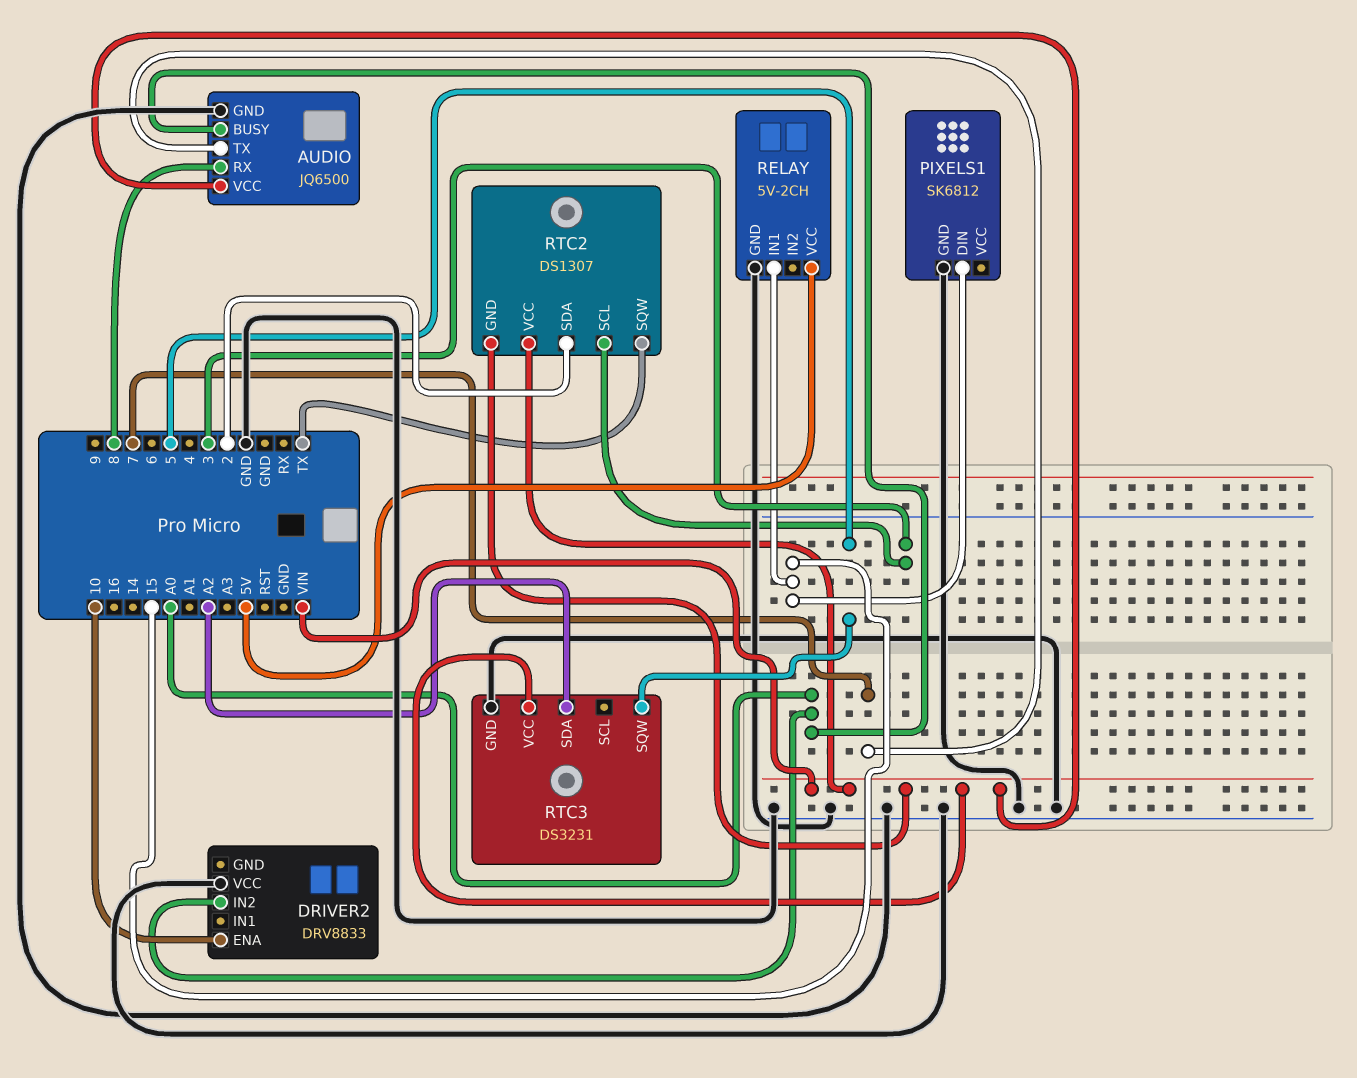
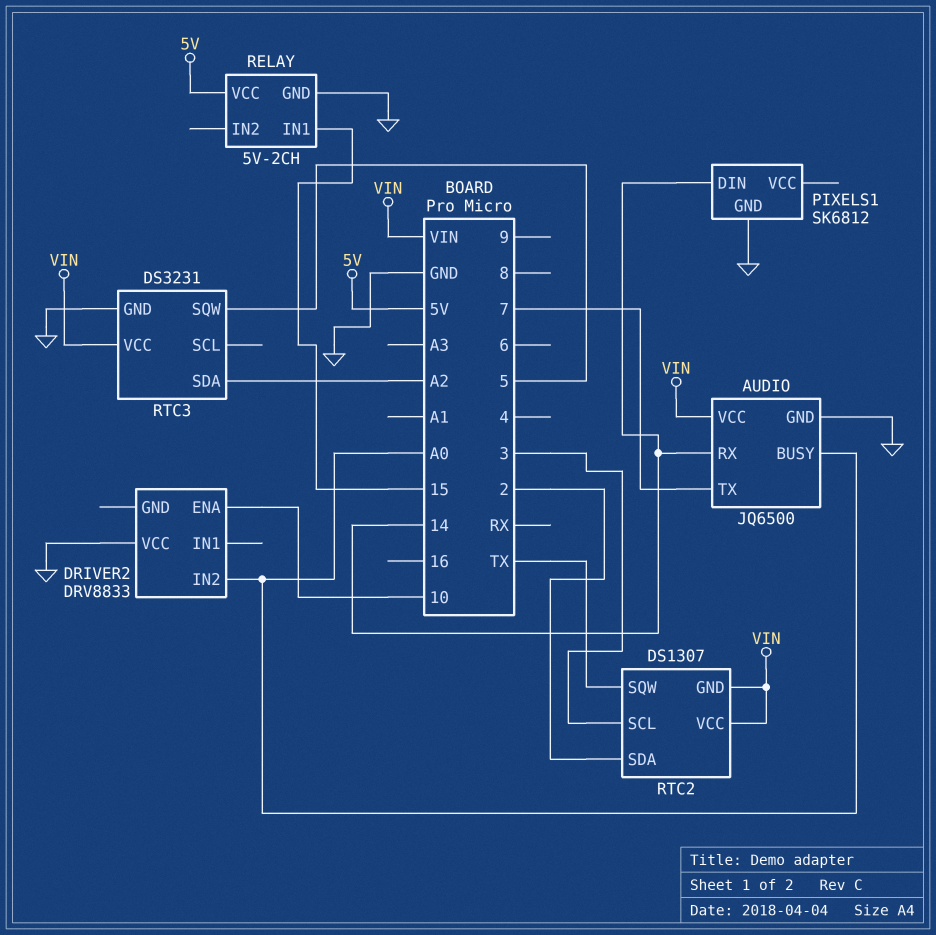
AUDIO pin RX: 8 -> 14
PIXELS1 pin DIN: 15 -> 14

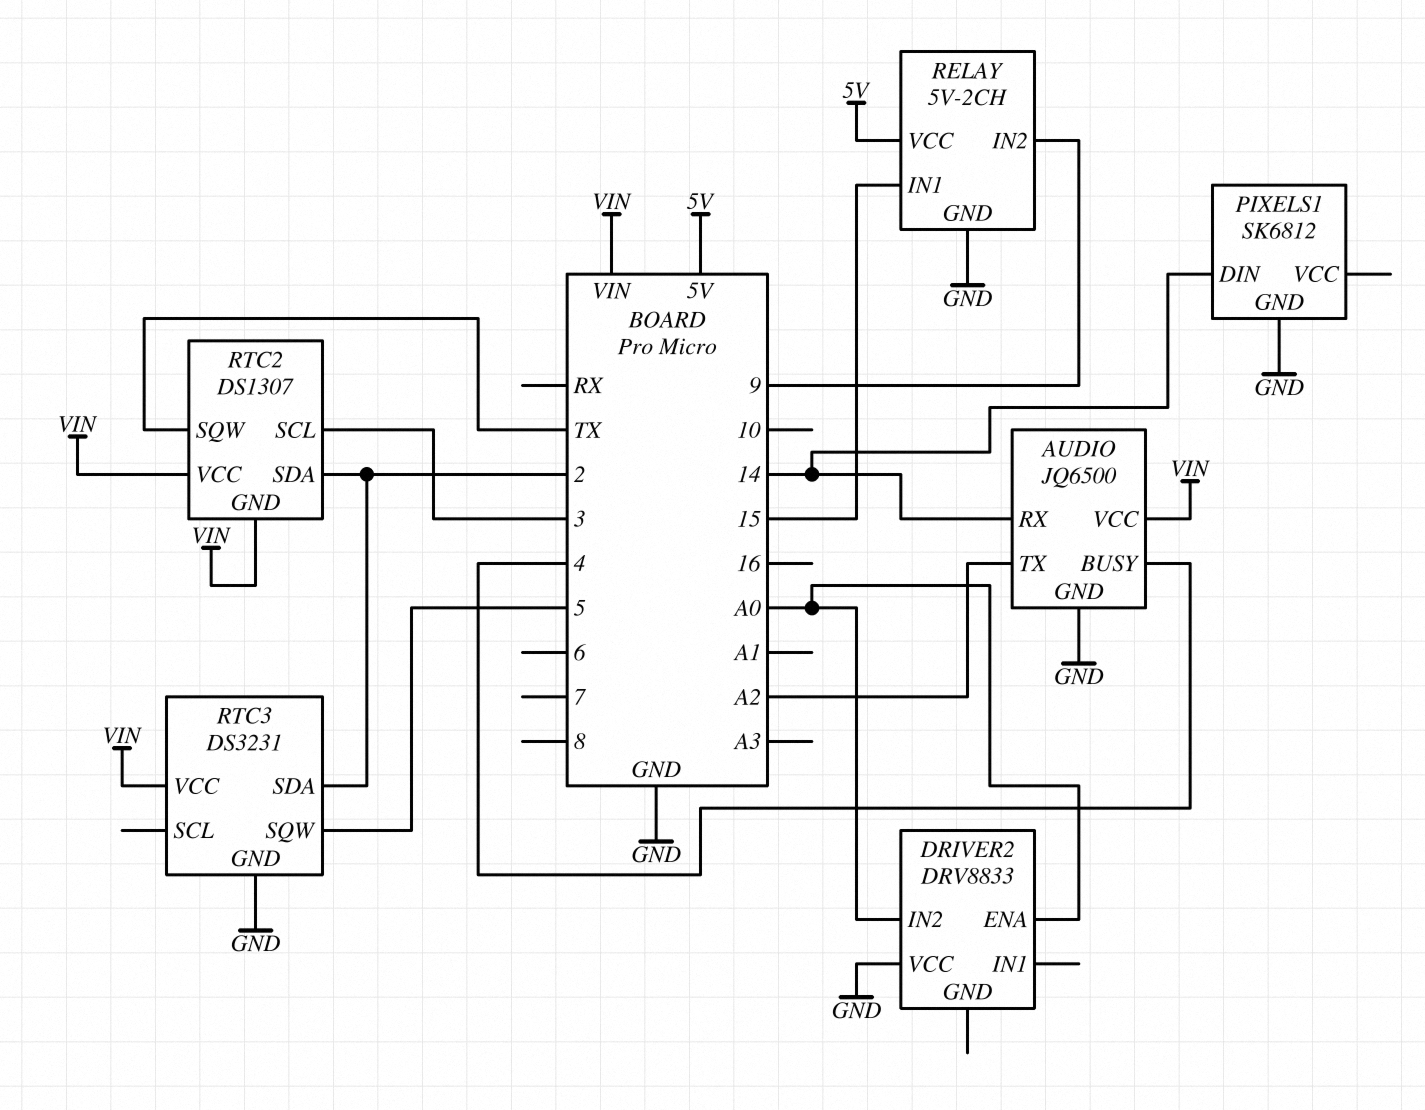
AUDIO pin BUSY: A0 -> 4
AUDIO pin TX: 7 -> A2
DRIVER2 pin ENA: 10 -> A0
RELAY pin IN2: none -> 9
RTC3 pin SDA: A2 -> 2

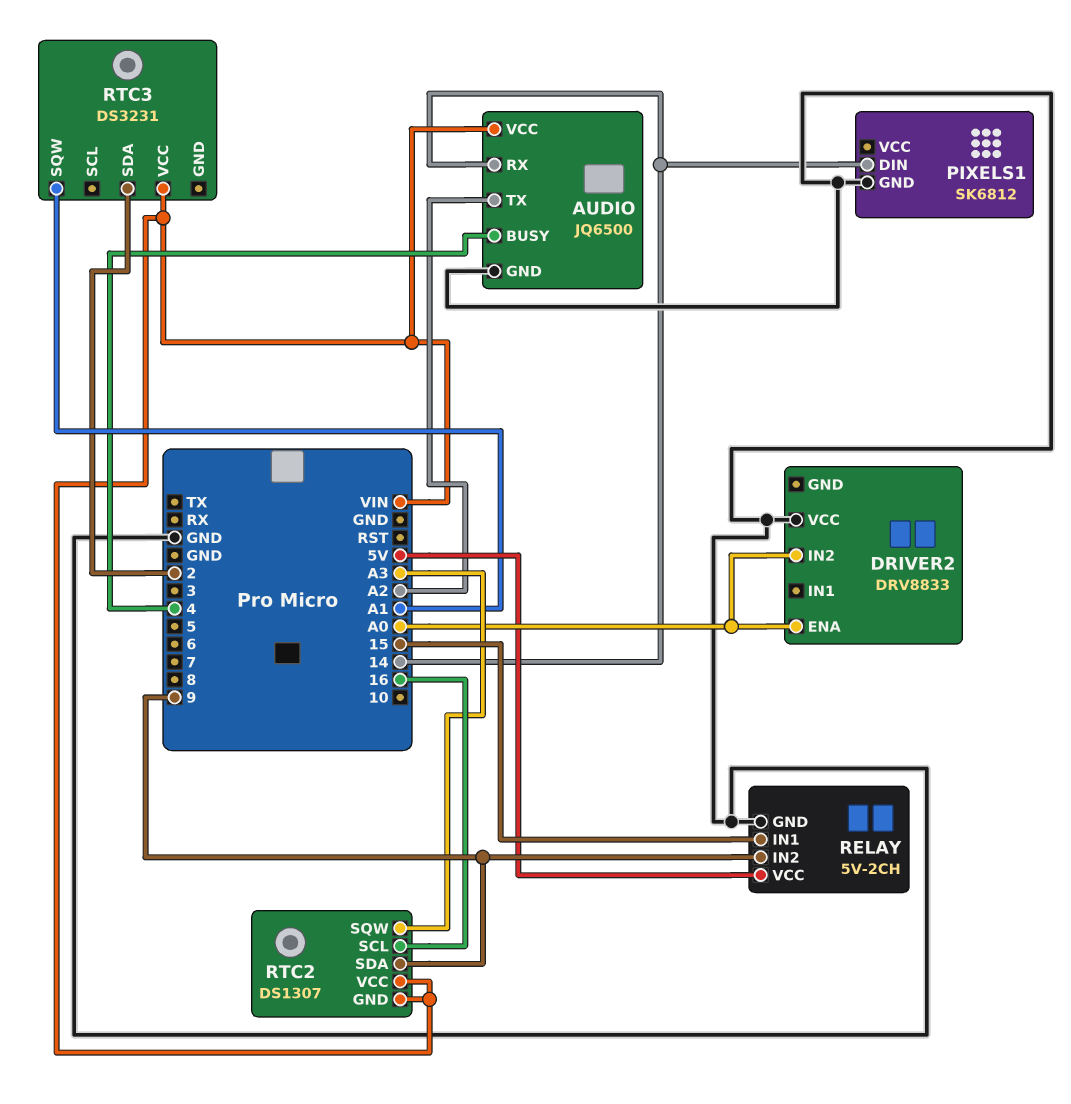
RTC2 pin SCL: 3 -> 16
RTC2 pin SDA: 2 -> 9
RTC2 pin SQW: TX -> A3
RTC3 pin GND: GND -> none
RTC3 pin SQW: 5 -> A1

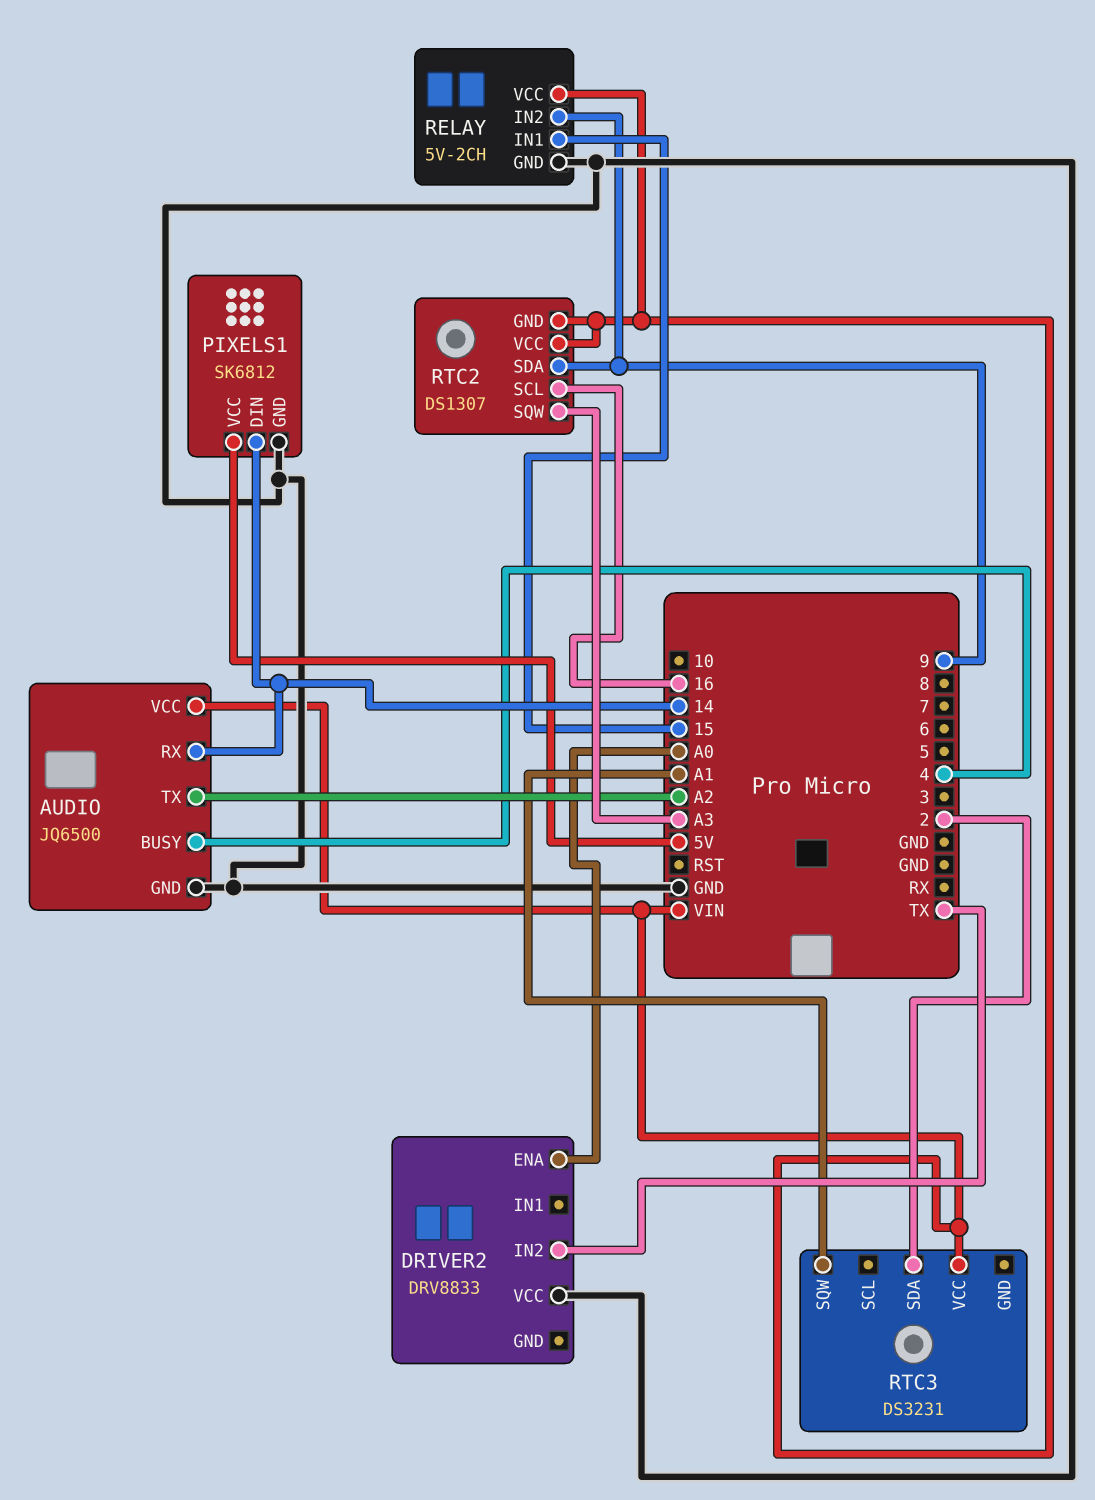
DRIVER2 pin IN2: A0 -> TX
PIXELS1 pin VCC: none -> 5V
RELAY pin VCC: 5V -> VIN

